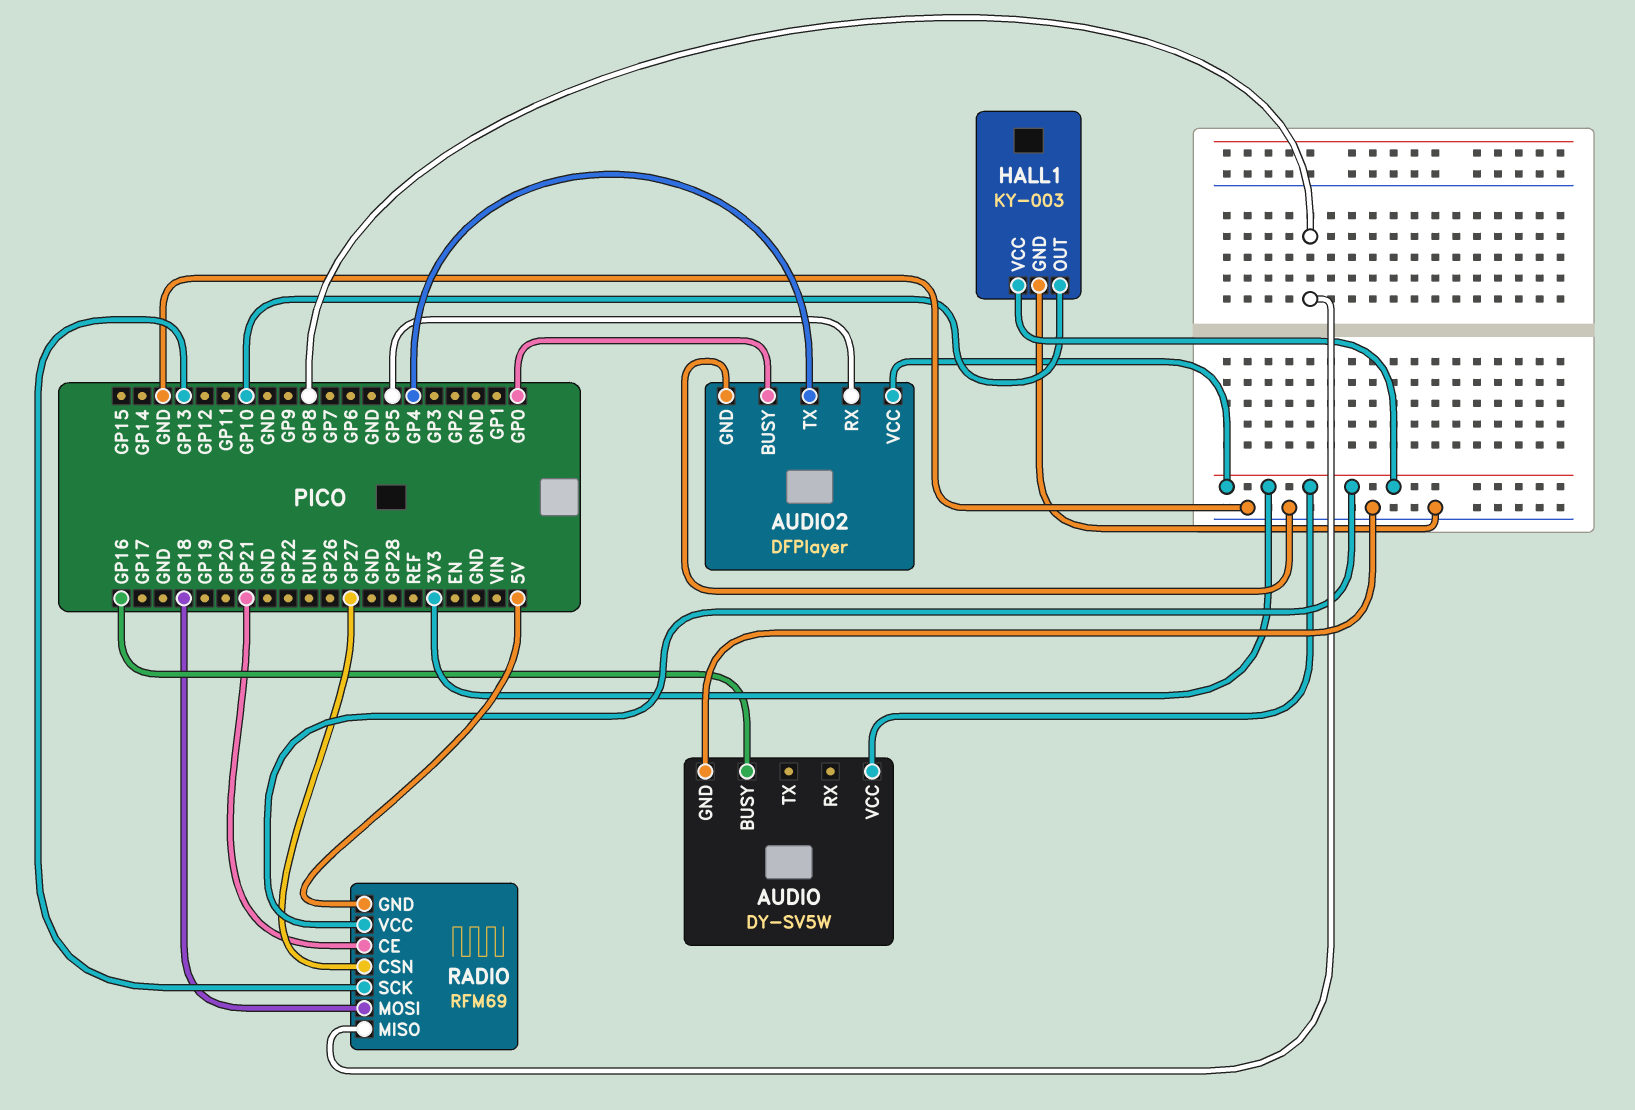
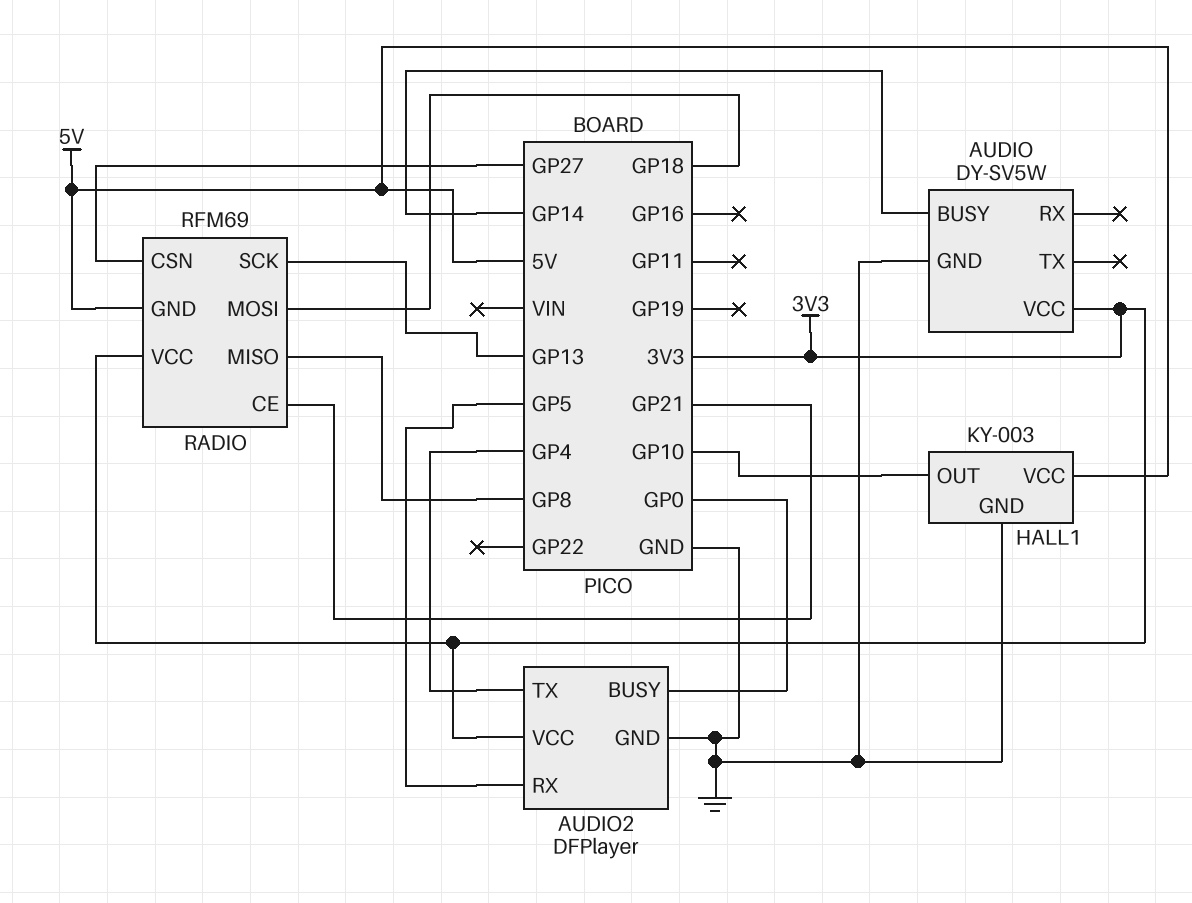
AUDIO pin BUSY: GP16 -> GP14
HALL1 pin VCC: 3V3 -> 5V

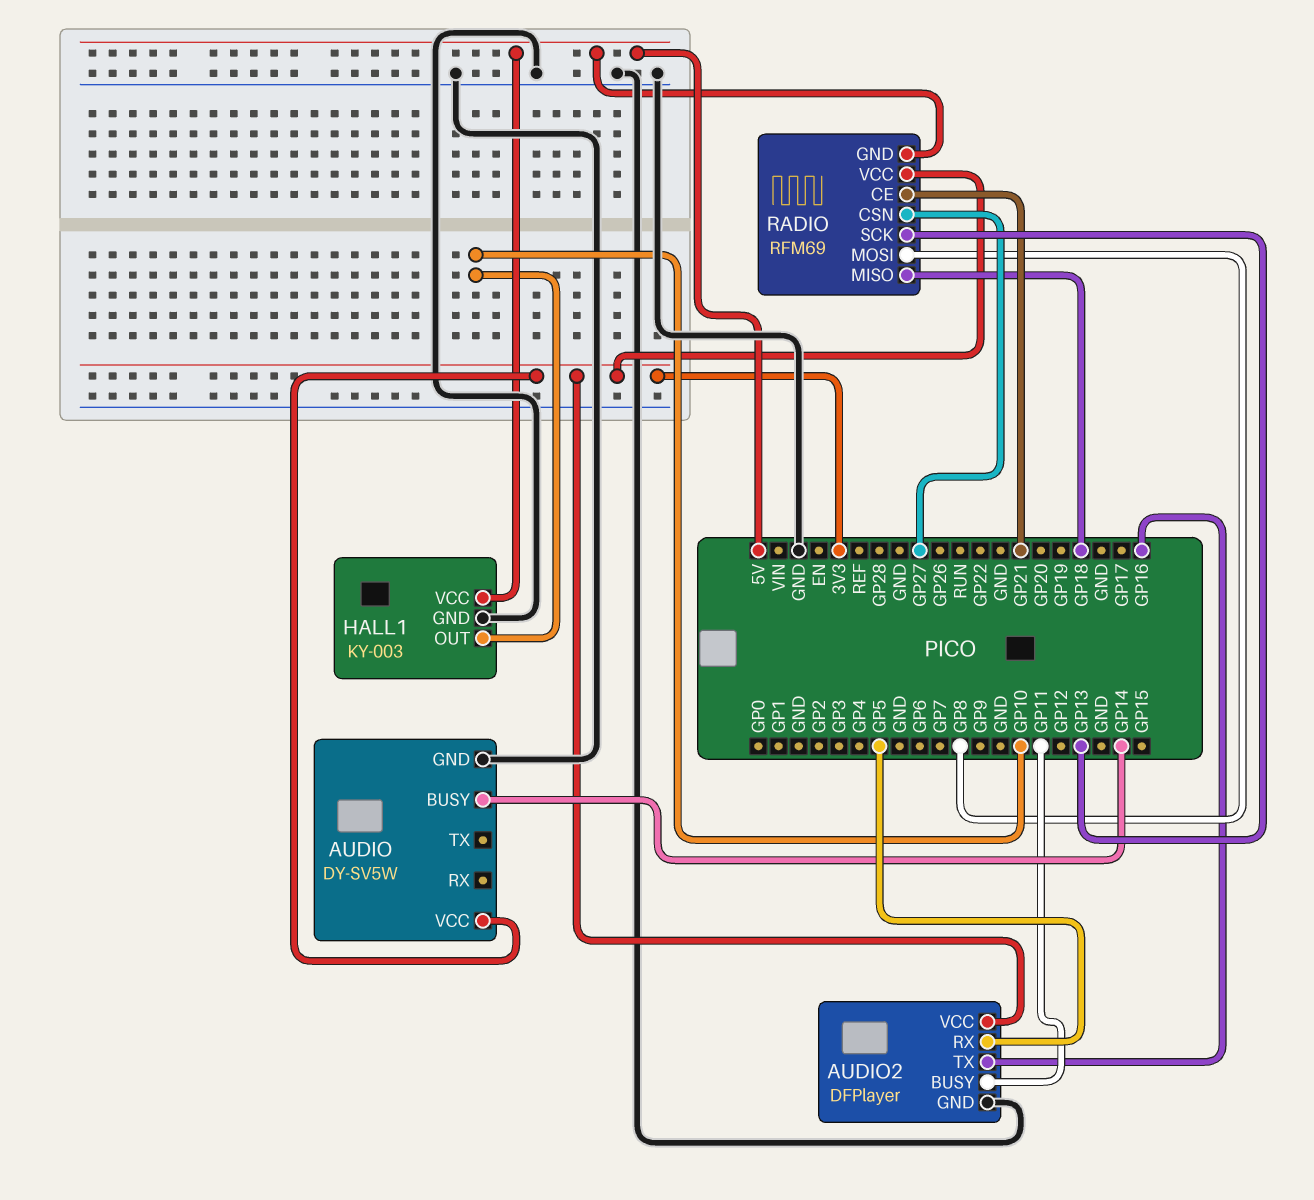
AUDIO2 pin BUSY: GP0 -> GP11
AUDIO2 pin TX: GP4 -> GP16
RADIO pin MISO: GP8 -> GP18
RADIO pin MOSI: GP18 -> GP8

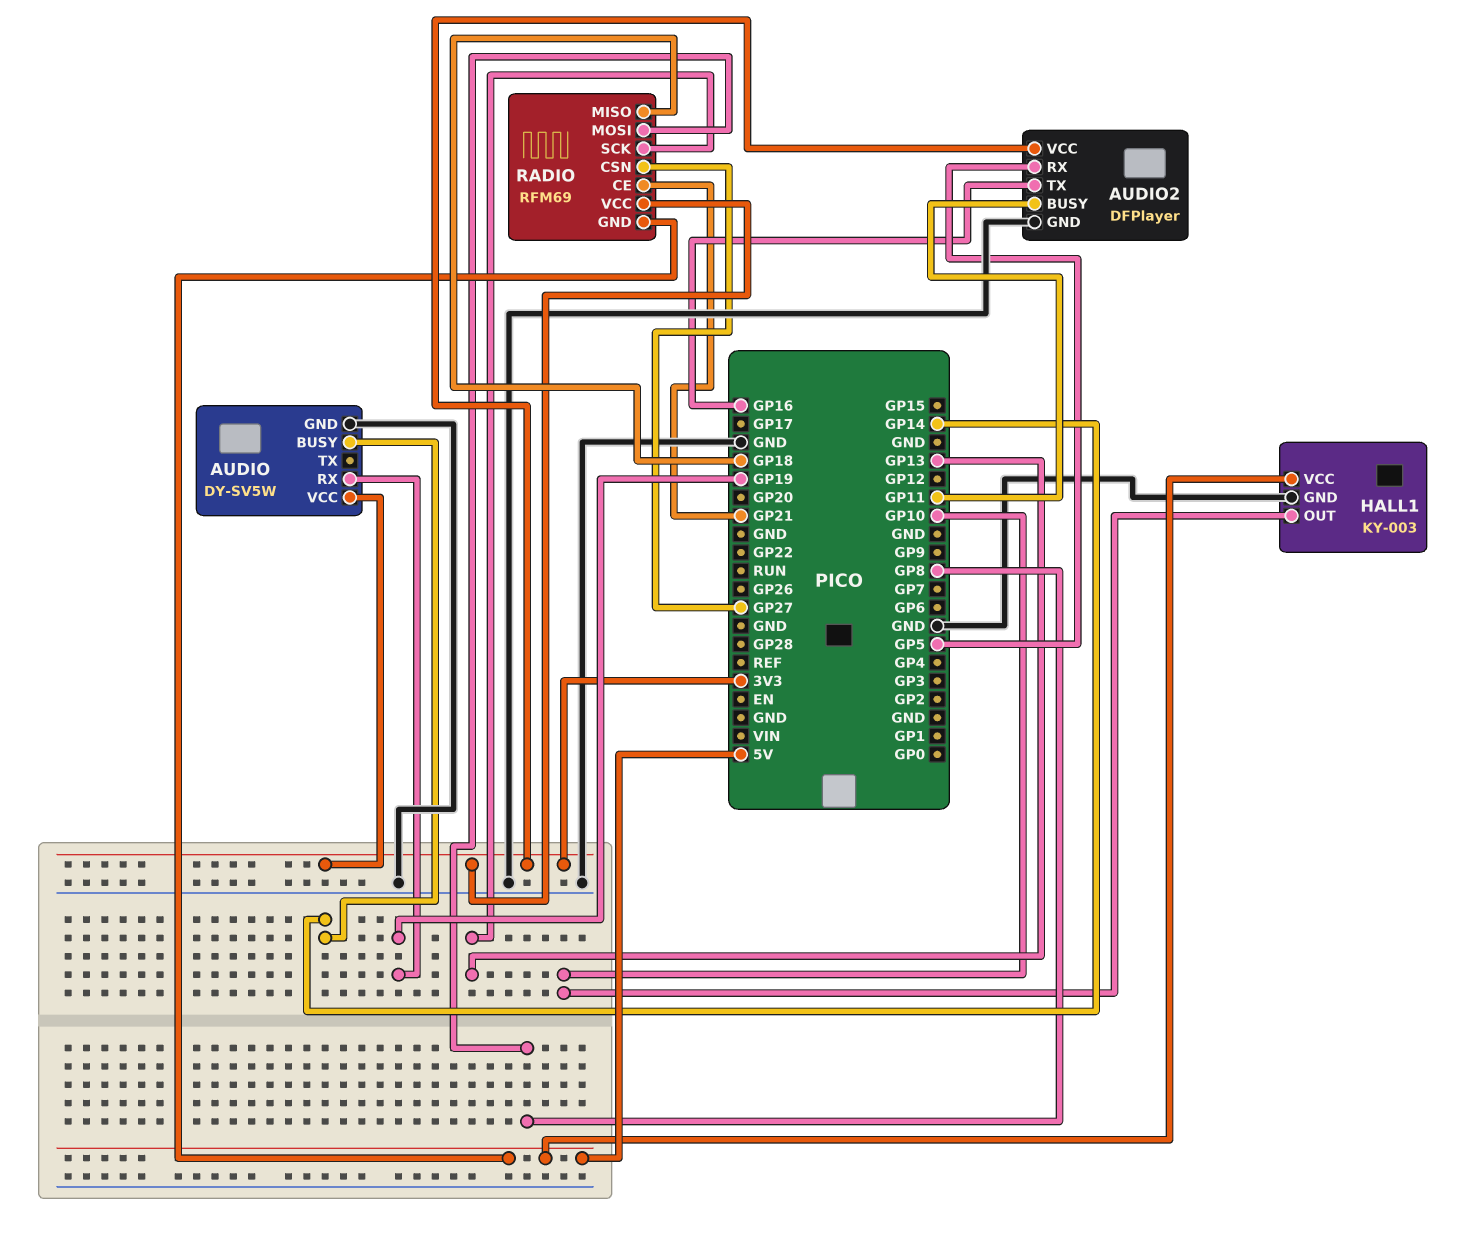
AUDIO pin RX: none -> GP19

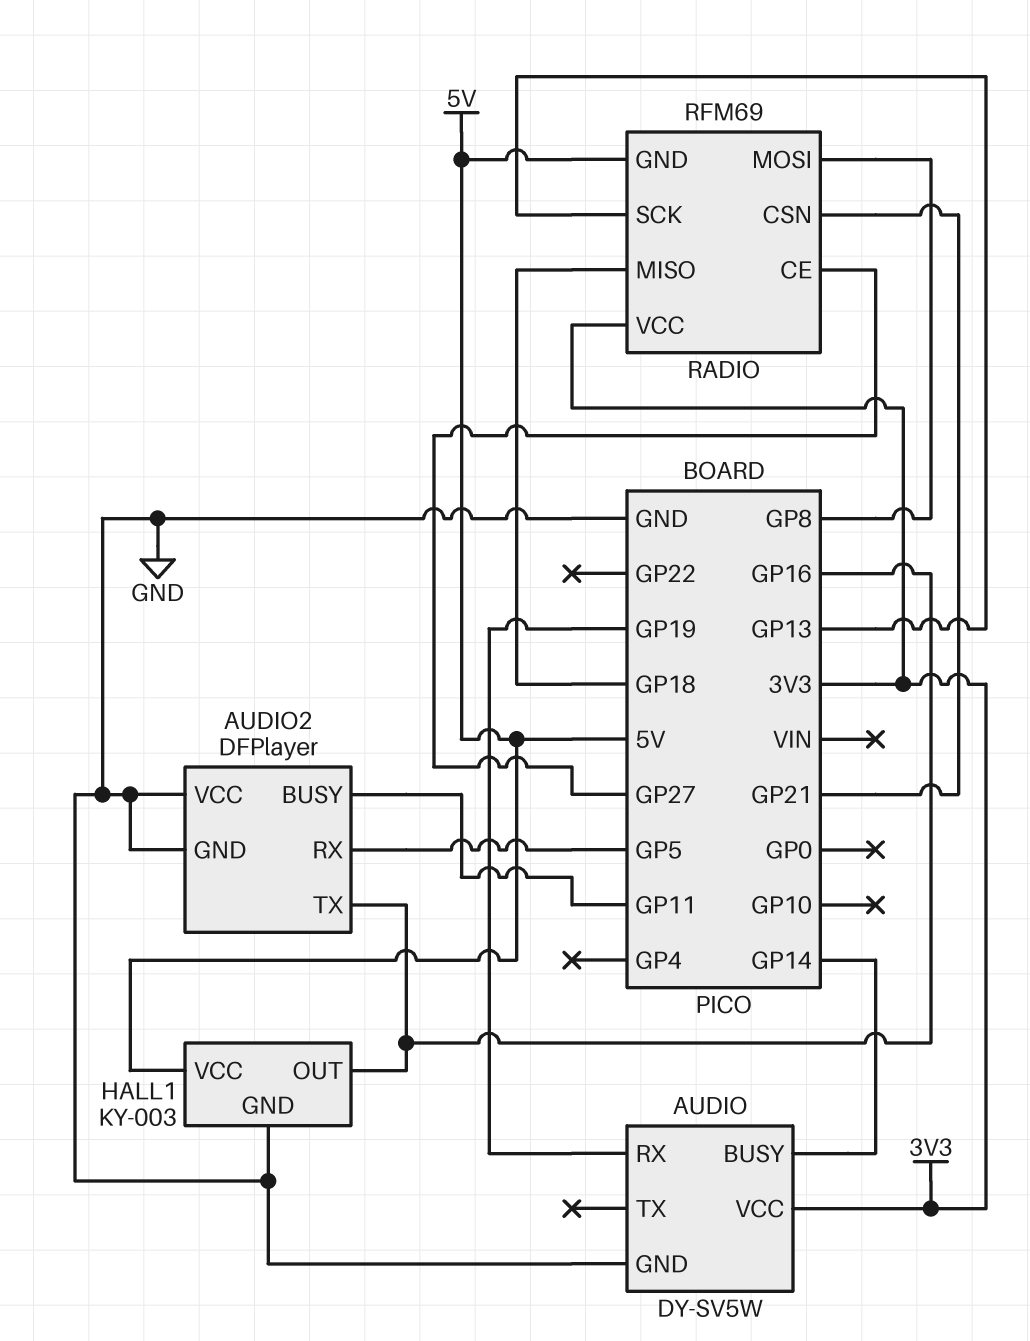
AUDIO2 pin VCC: 3V3 -> GND
HALL1 pin OUT: GP10 -> GP16
RADIO pin CE: GP21 -> GP27
RADIO pin CSN: GP27 -> GP21

